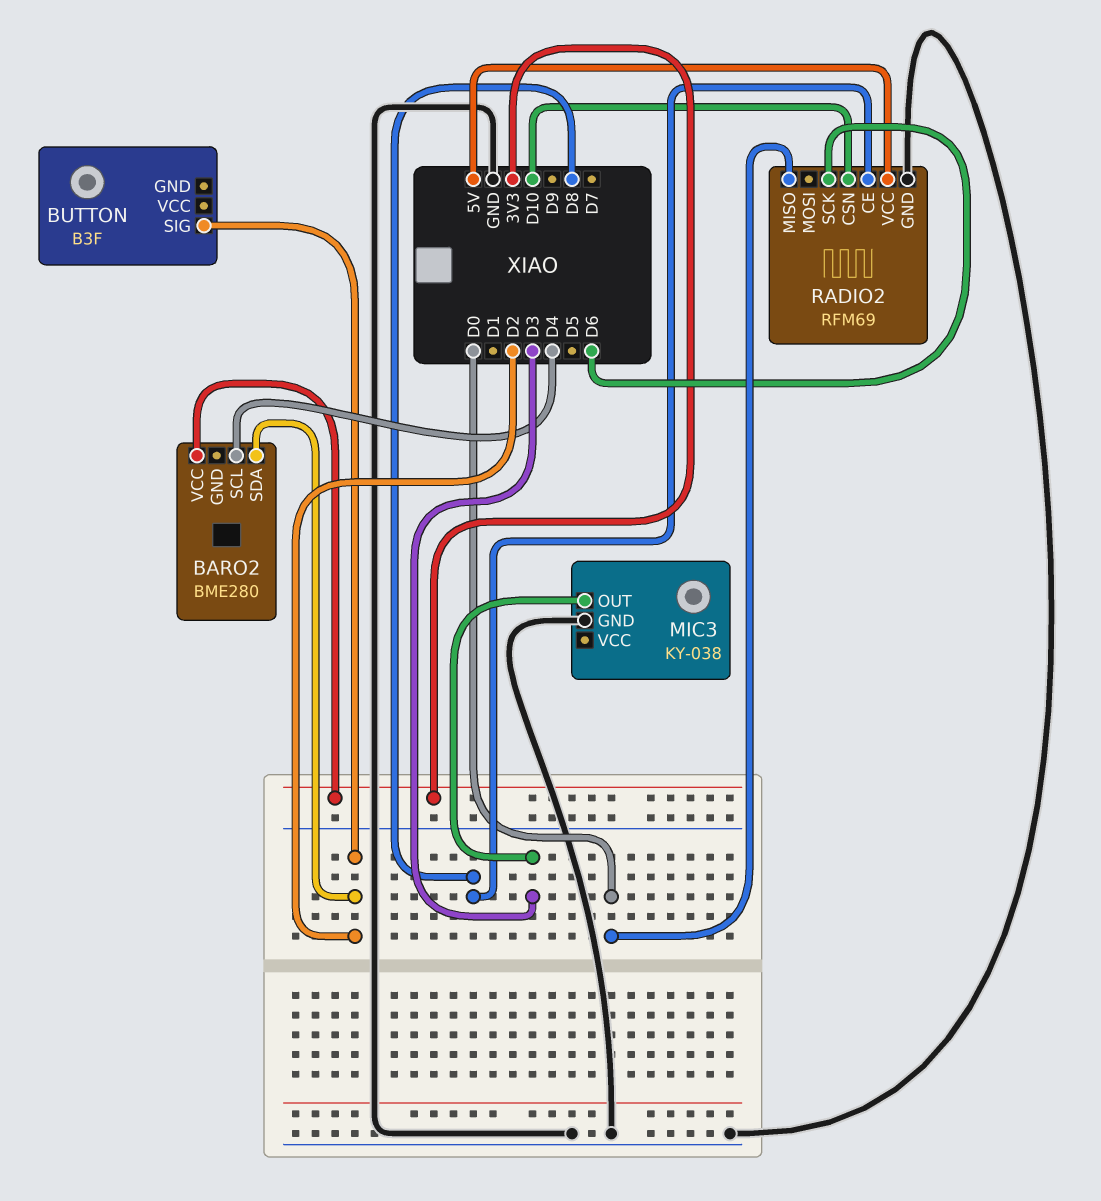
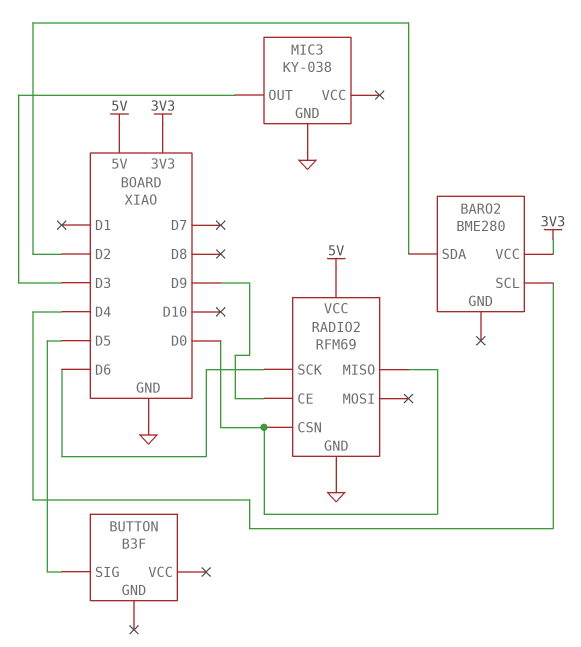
BUTTON pin SIG: D2 -> D5
RADIO2 pin CE: D8 -> D9
RADIO2 pin CSN: D10 -> D0

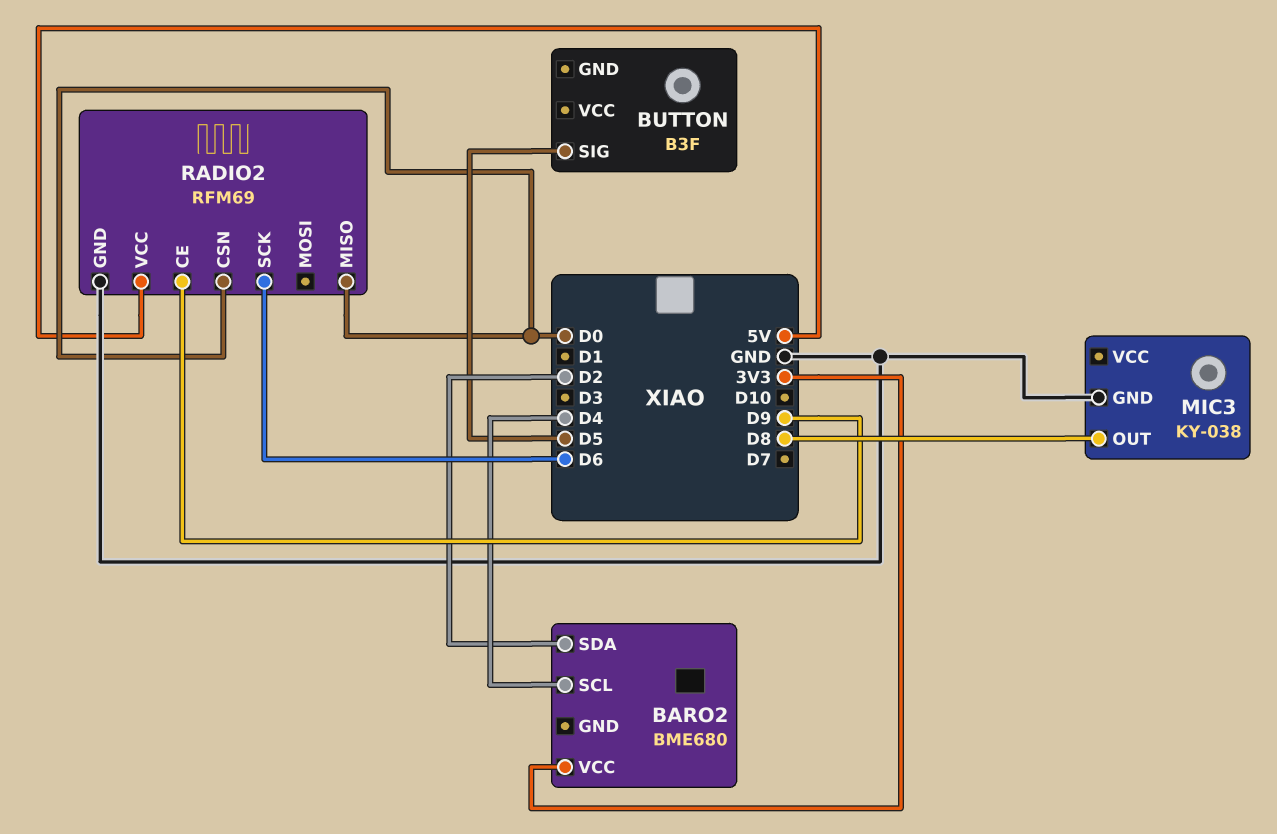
BARO2: BME280 -> BME680
MIC3 pin OUT: D3 -> D8

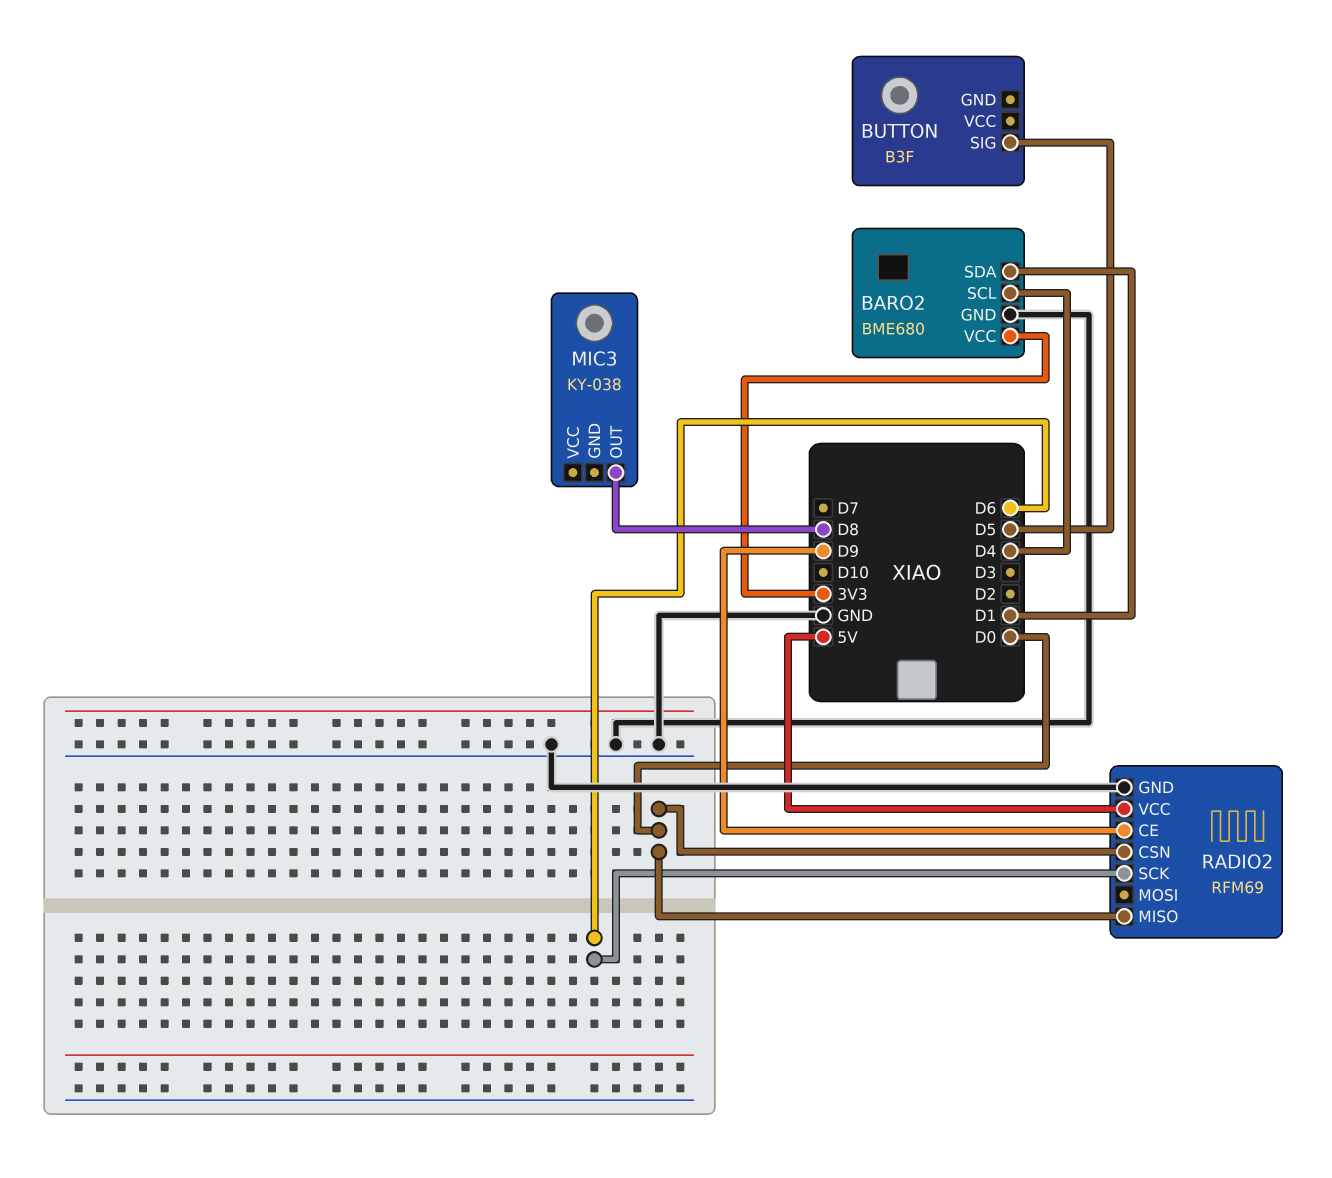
BARO2 pin GND: none -> GND
BARO2 pin SDA: D2 -> D1
MIC3 pin GND: GND -> none

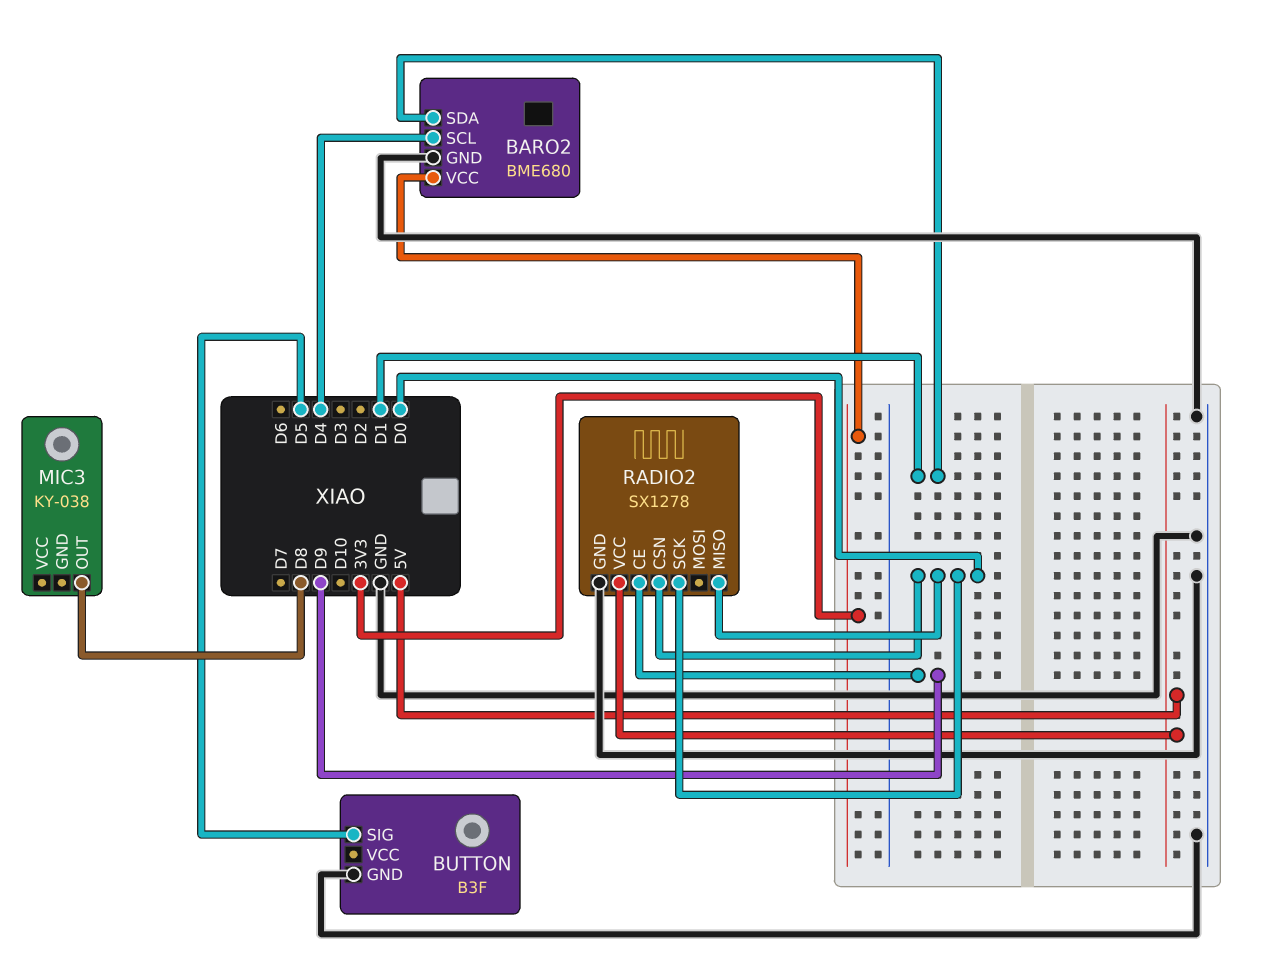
BUTTON pin GND: none -> GND
RADIO2: RFM69 -> SX1278
RADIO2 pin SCK: D6 -> D0

